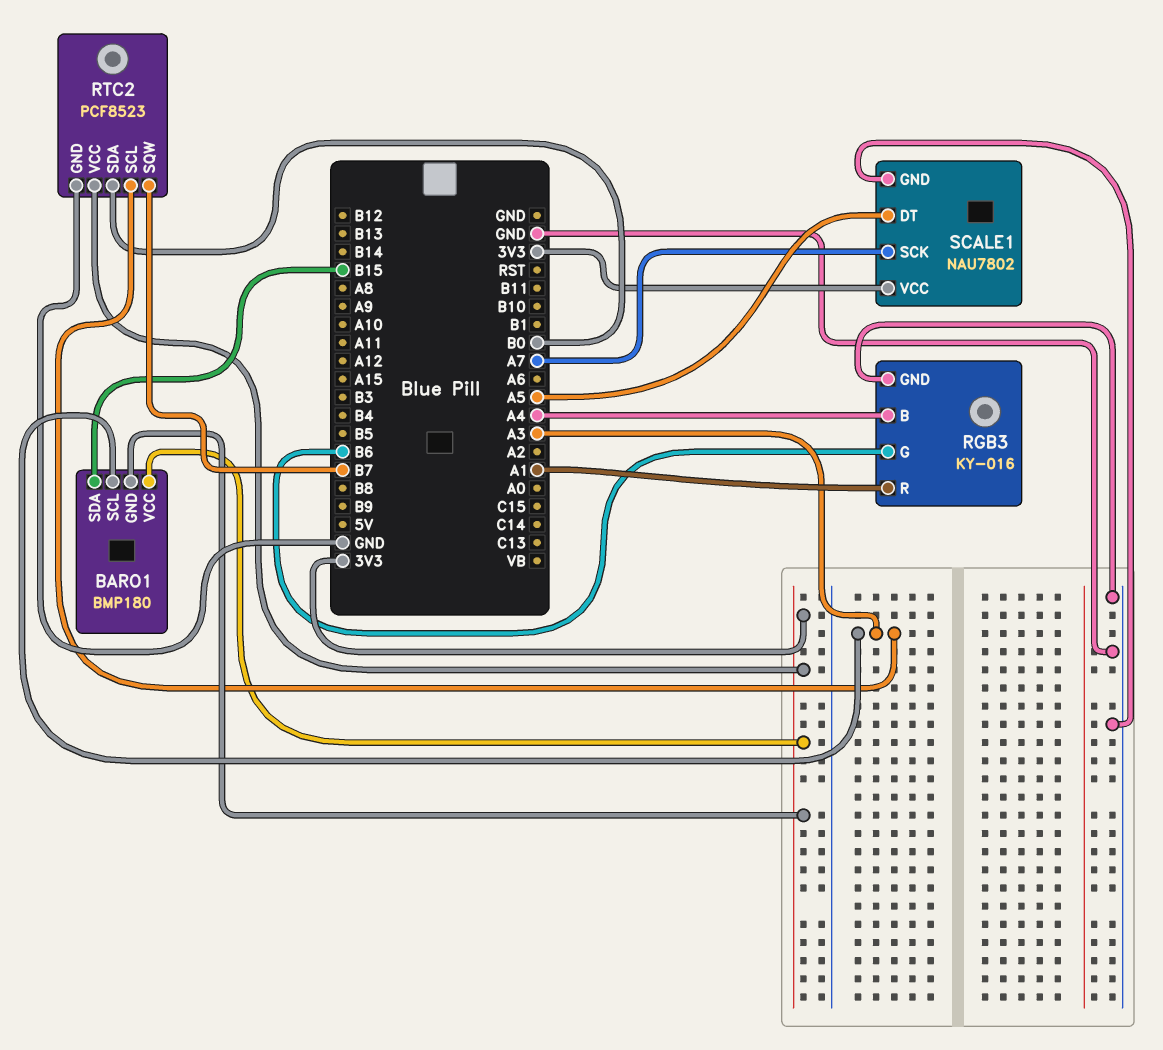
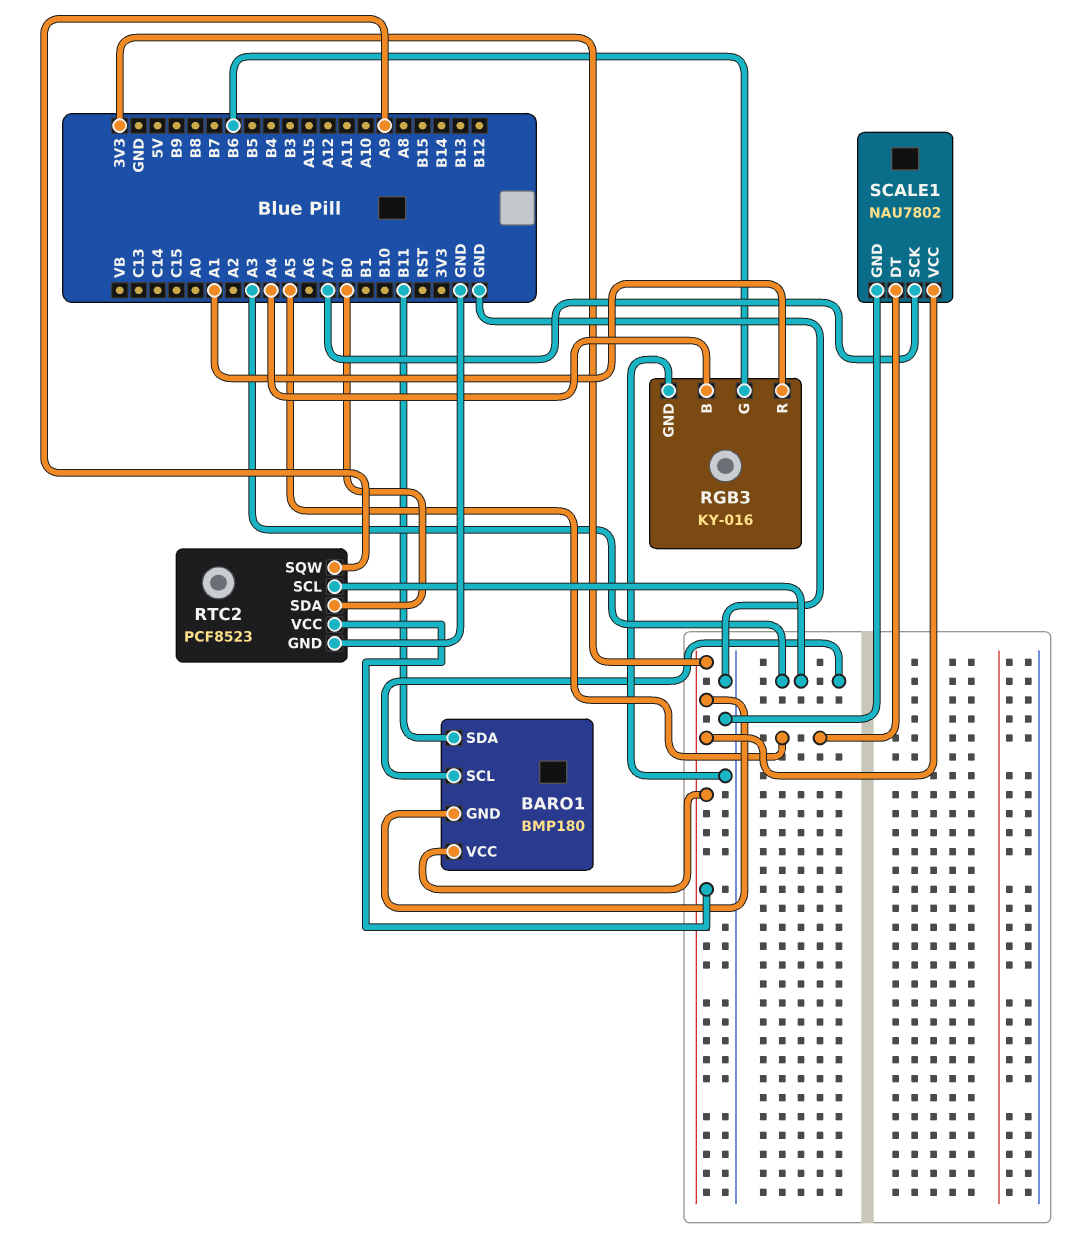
BARO1 pin SDA: B15 -> B11
RTC2 pin SQW: B7 -> A9

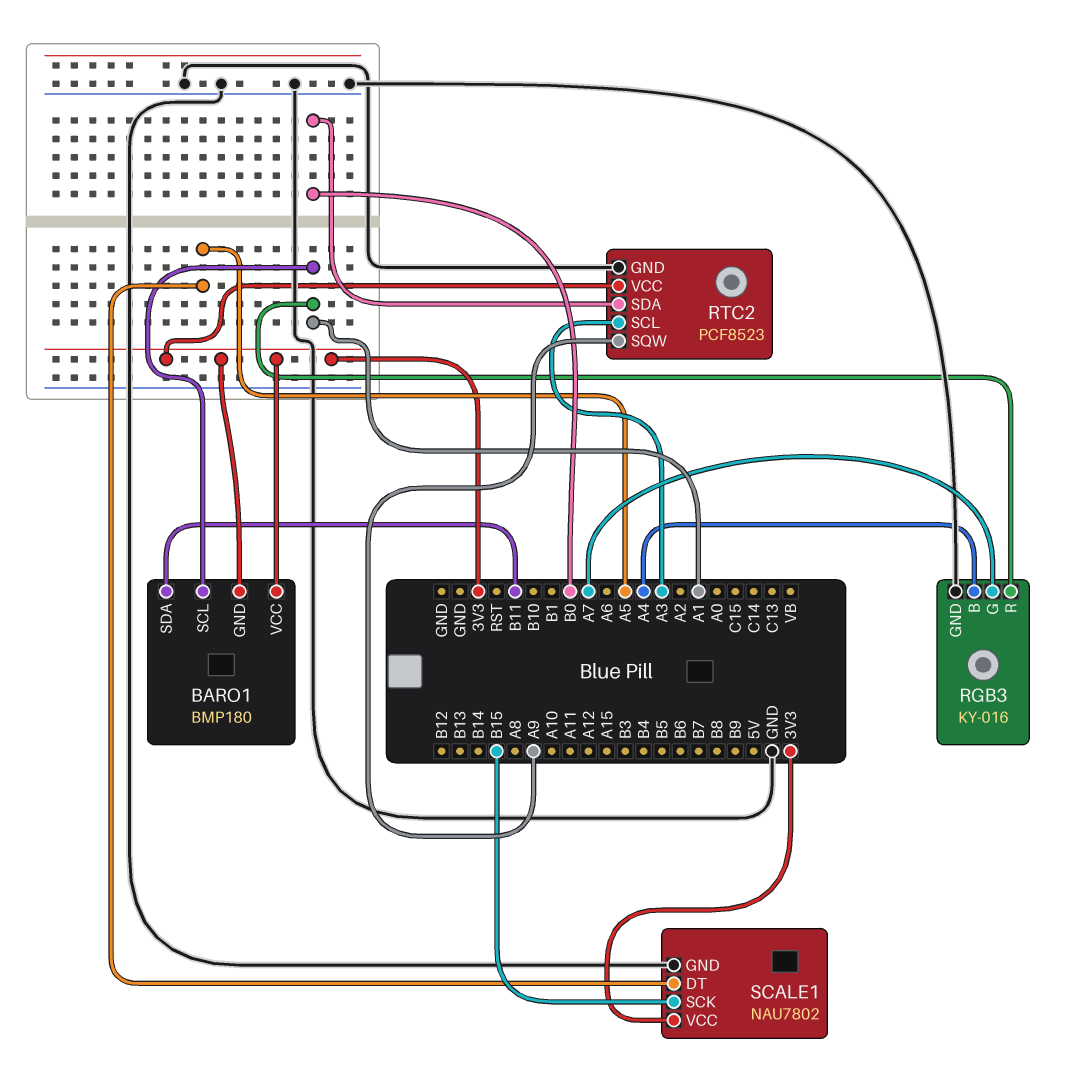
BARO1 pin SCL: A3 -> A1
RGB3 pin G: B6 -> A7
SCALE1 pin SCK: A7 -> B15

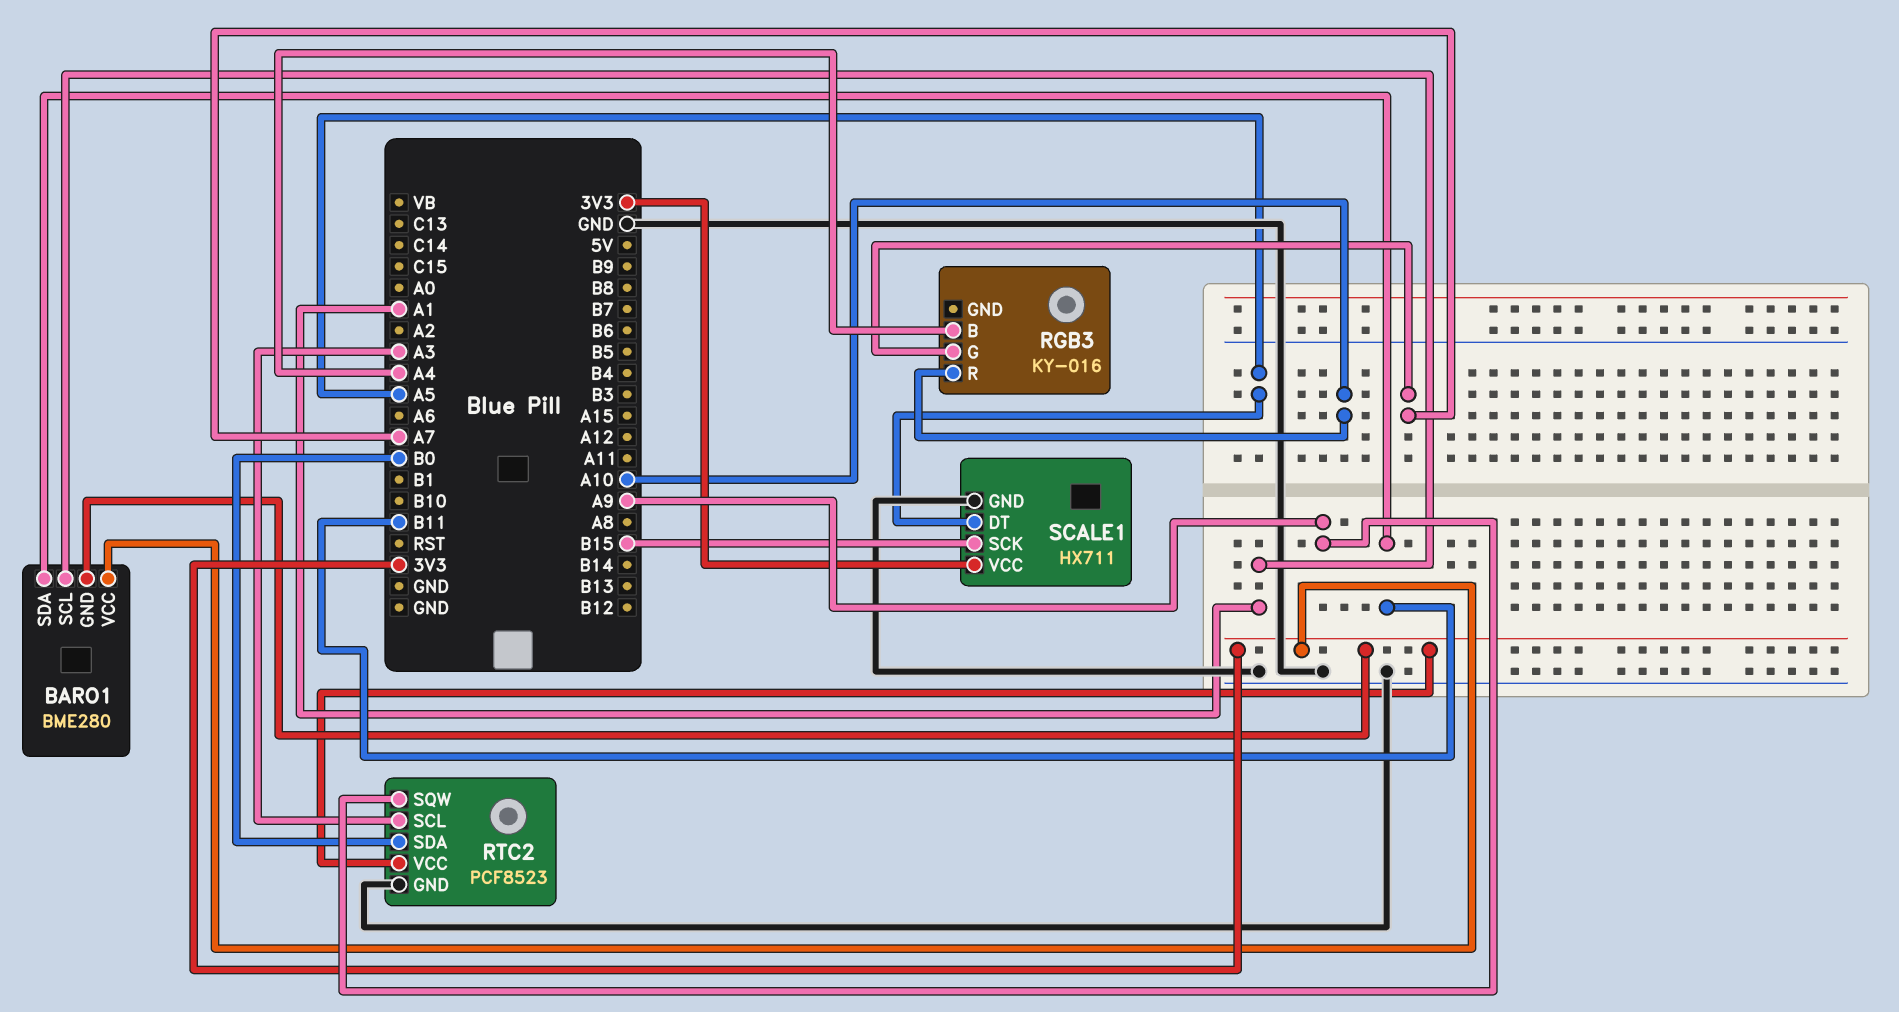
BARO1: BMP180 -> BME280
RGB3 pin GND: GND -> none
RGB3 pin R: A1 -> A10
SCALE1: NAU7802 -> HX711

